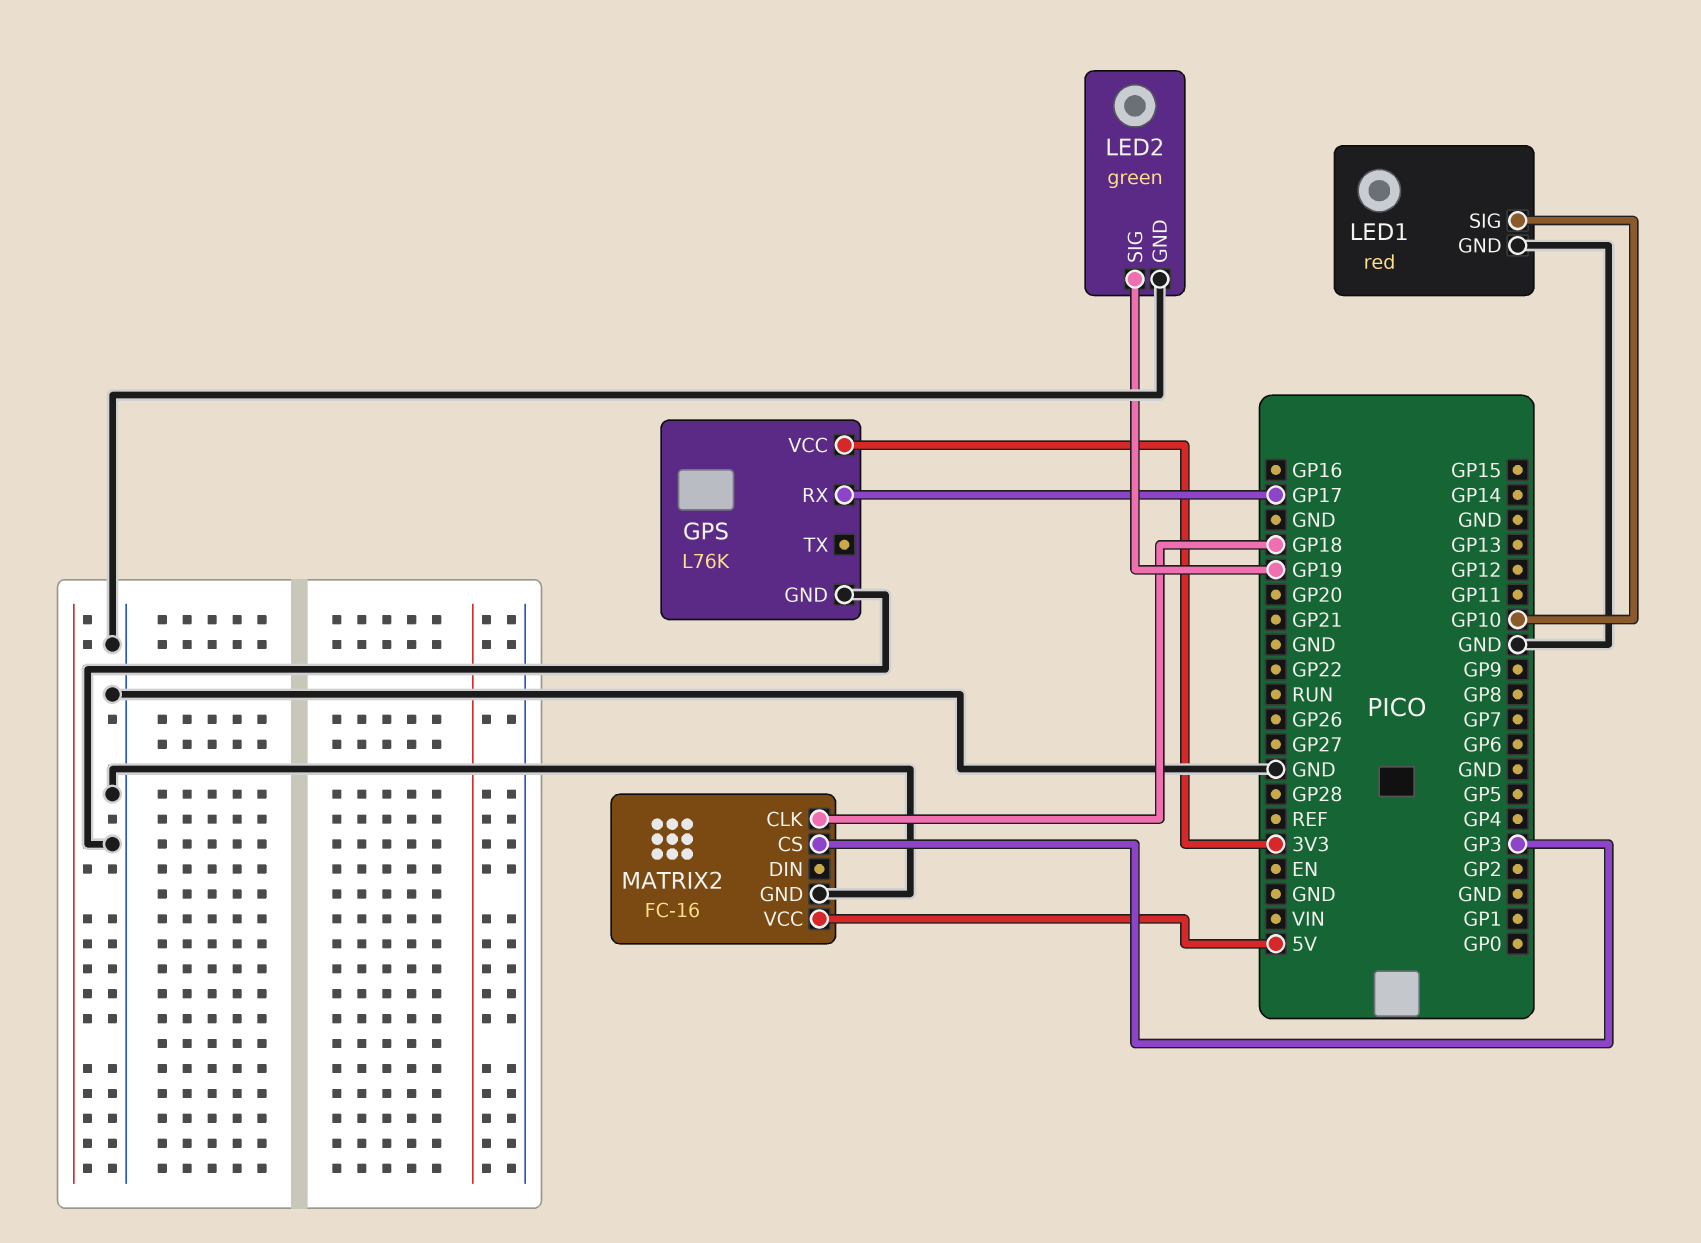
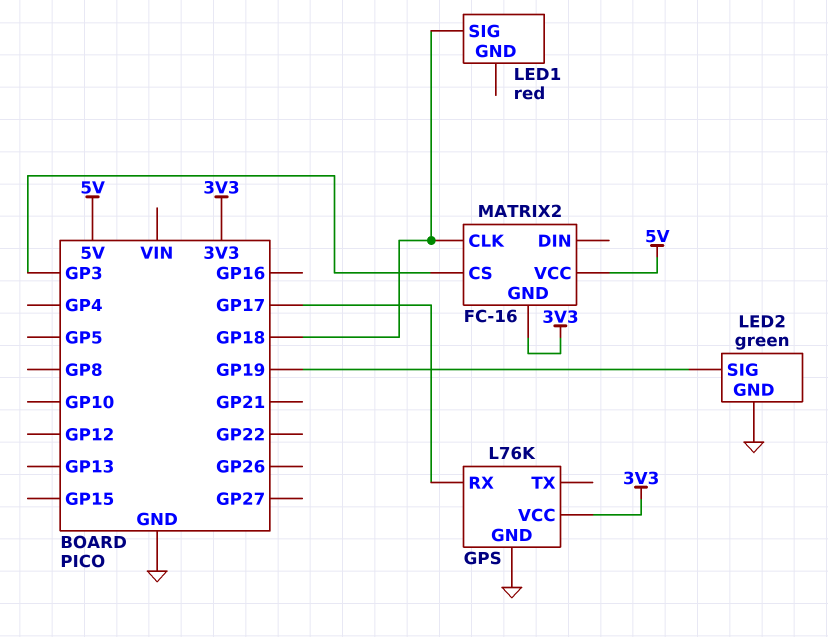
LED1 pin GND: GND -> none
LED1 pin SIG: GP10 -> GP18
MATRIX2 pin GND: GND -> 3V3

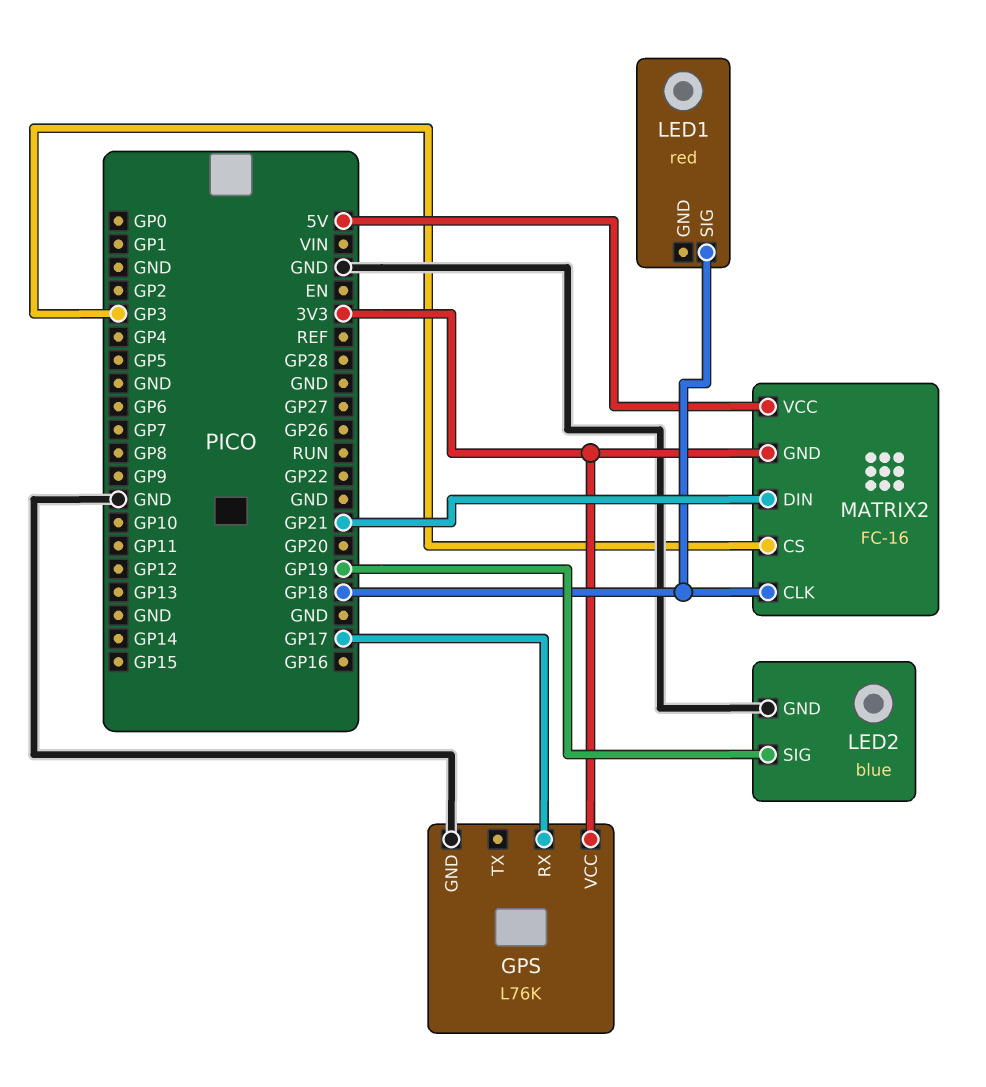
LED2: green -> blue
MATRIX2 pin DIN: none -> GP21

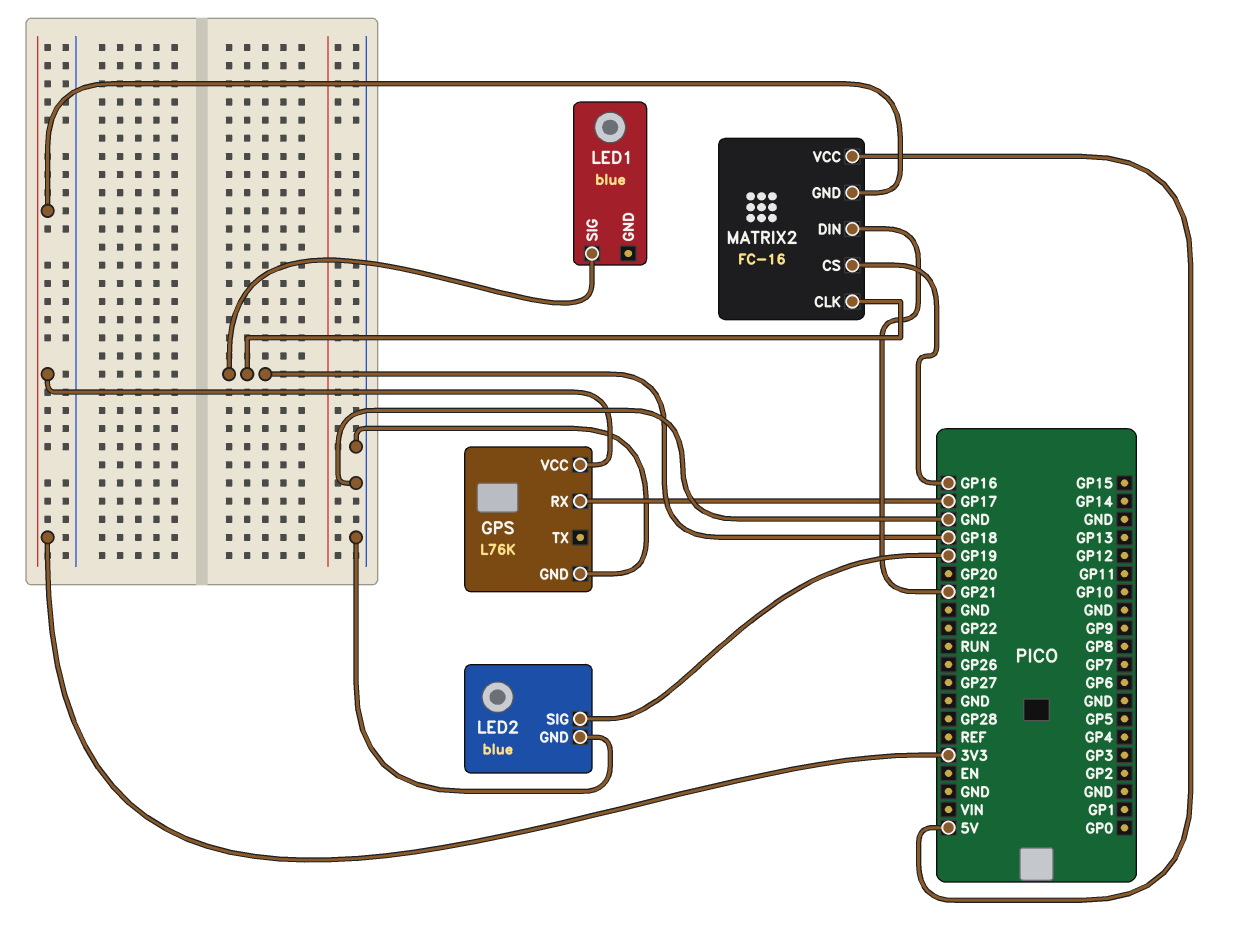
LED1: red -> blue
MATRIX2 pin CS: GP3 -> GP16

